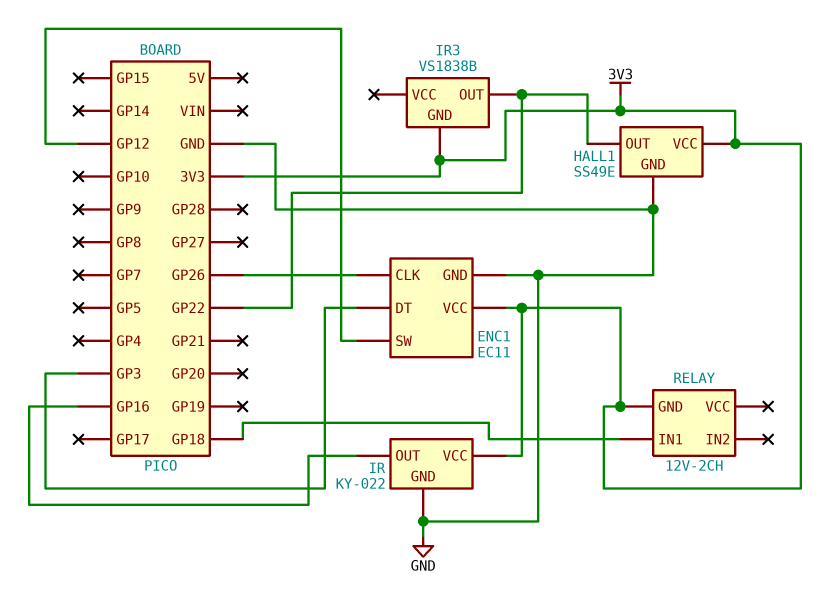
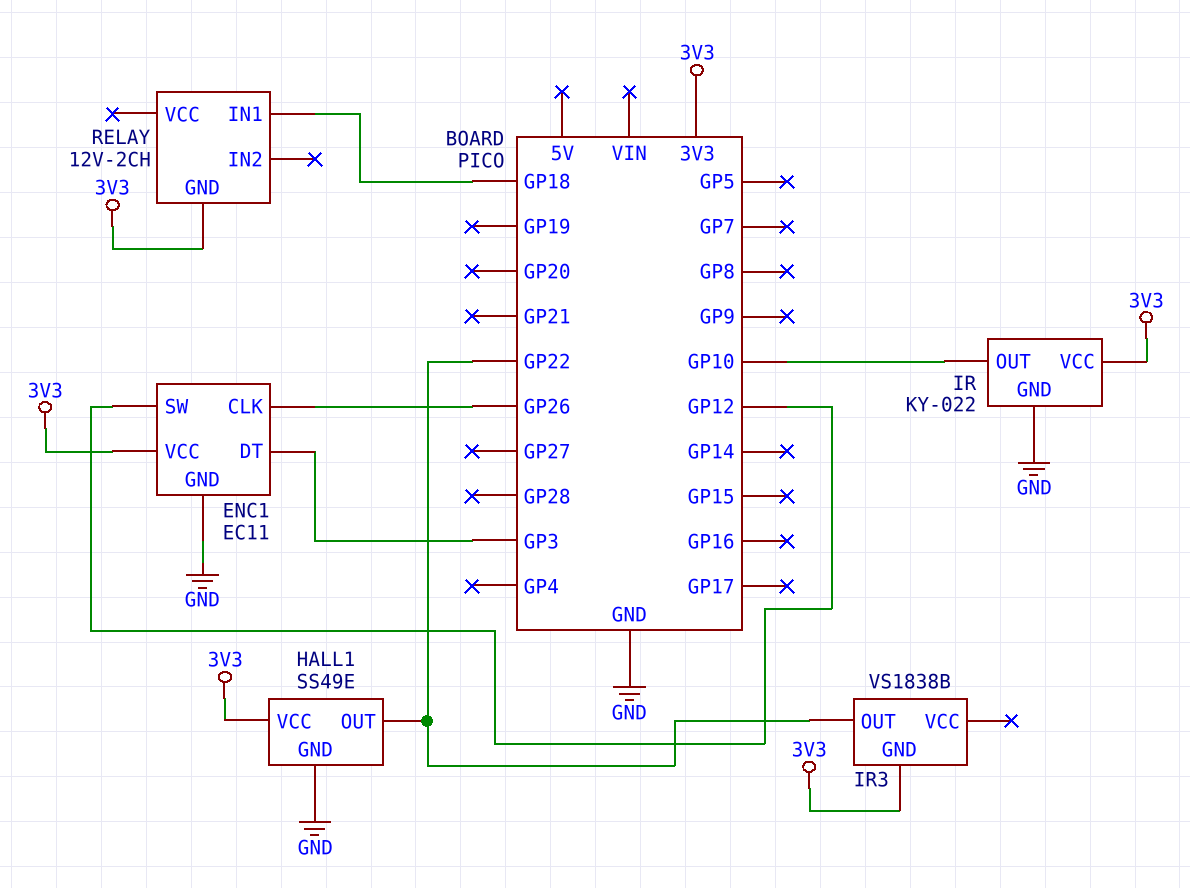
IR pin OUT: GP16 -> GP10

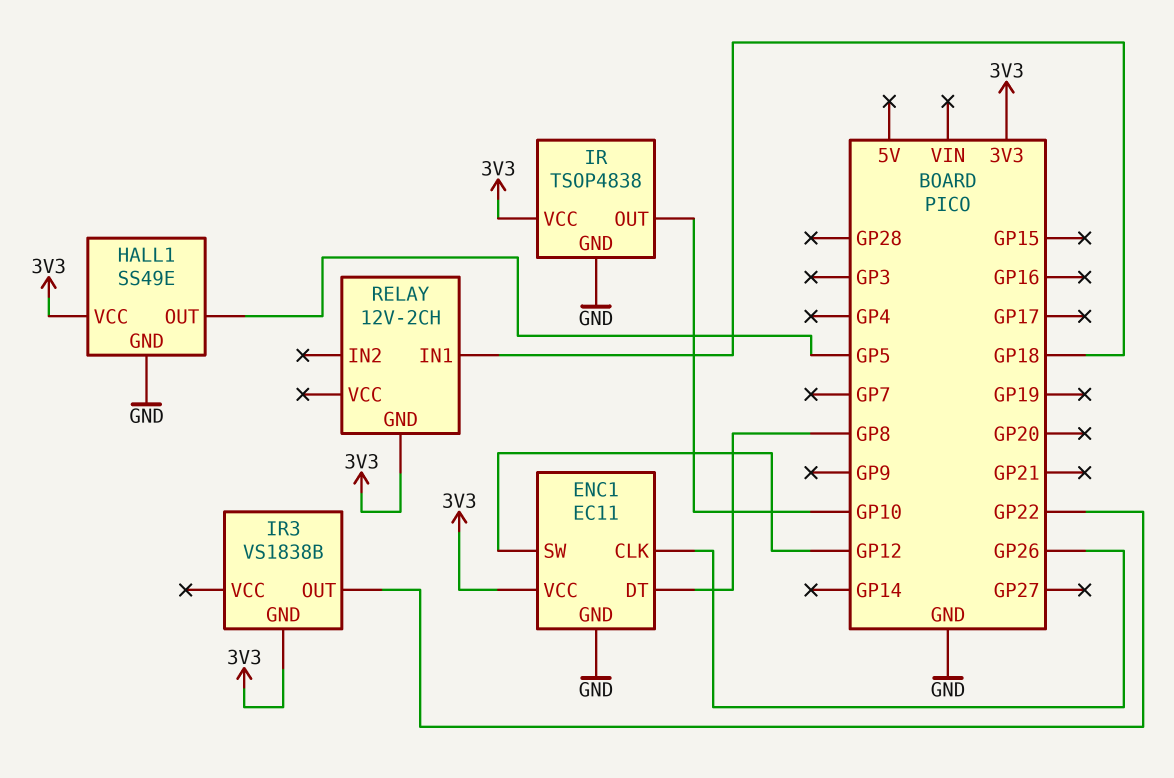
ENC1 pin DT: GP3 -> GP8
HALL1 pin OUT: GP22 -> GP5
IR: KY-022 -> TSOP4838

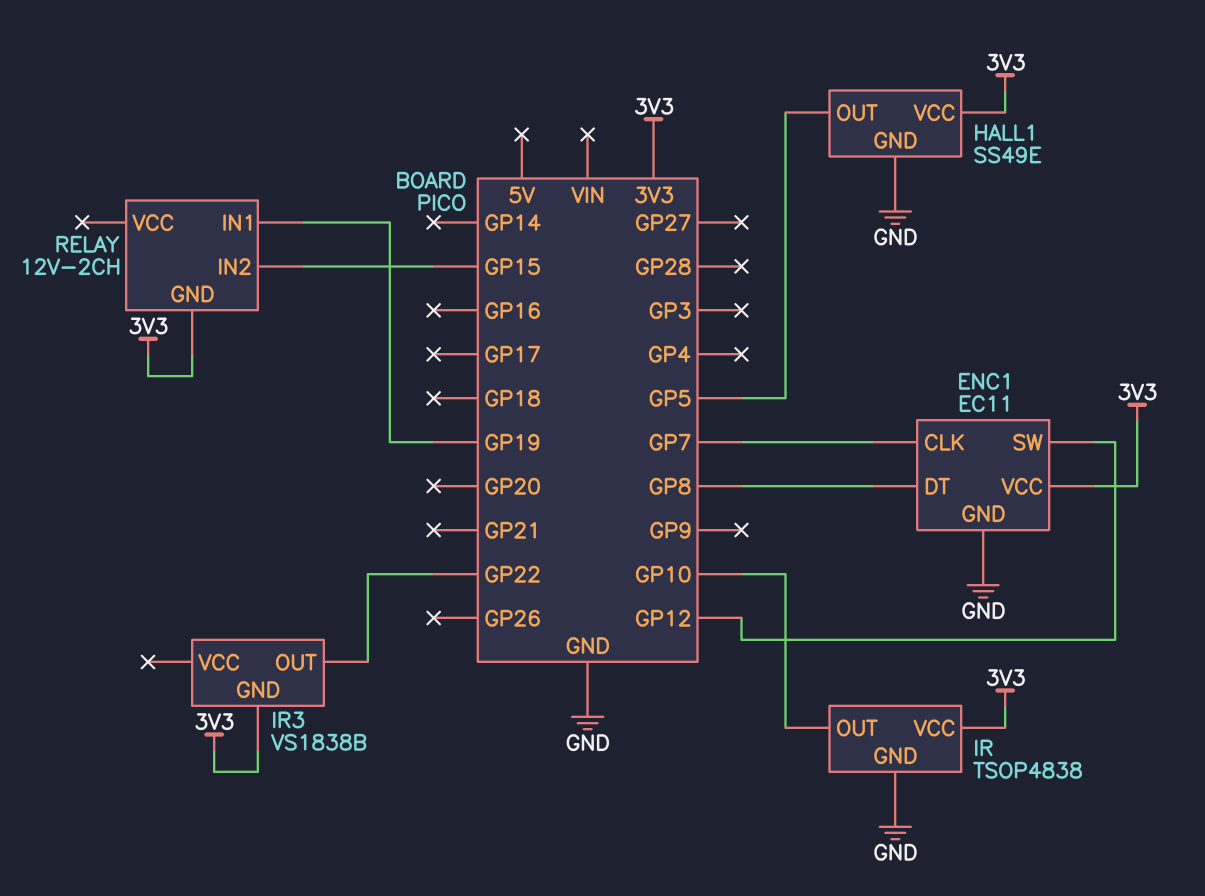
ENC1 pin CLK: GP26 -> GP7
RELAY pin IN1: GP18 -> GP19
RELAY pin IN2: none -> GP15

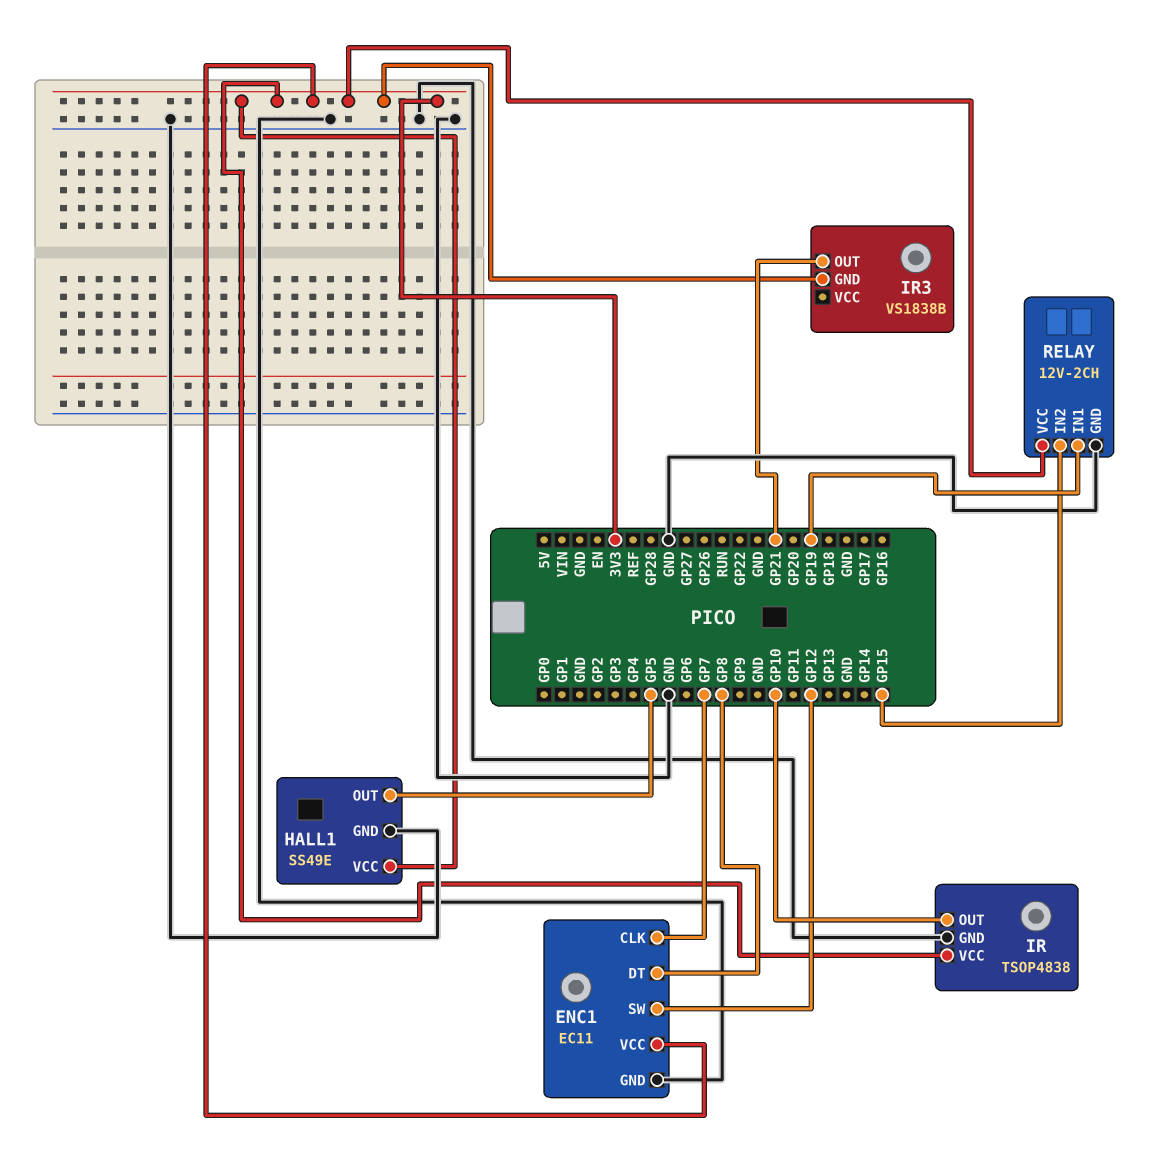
IR3 pin OUT: GP22 -> GP21
RELAY pin GND: 3V3 -> GND
RELAY pin VCC: none -> 3V3

